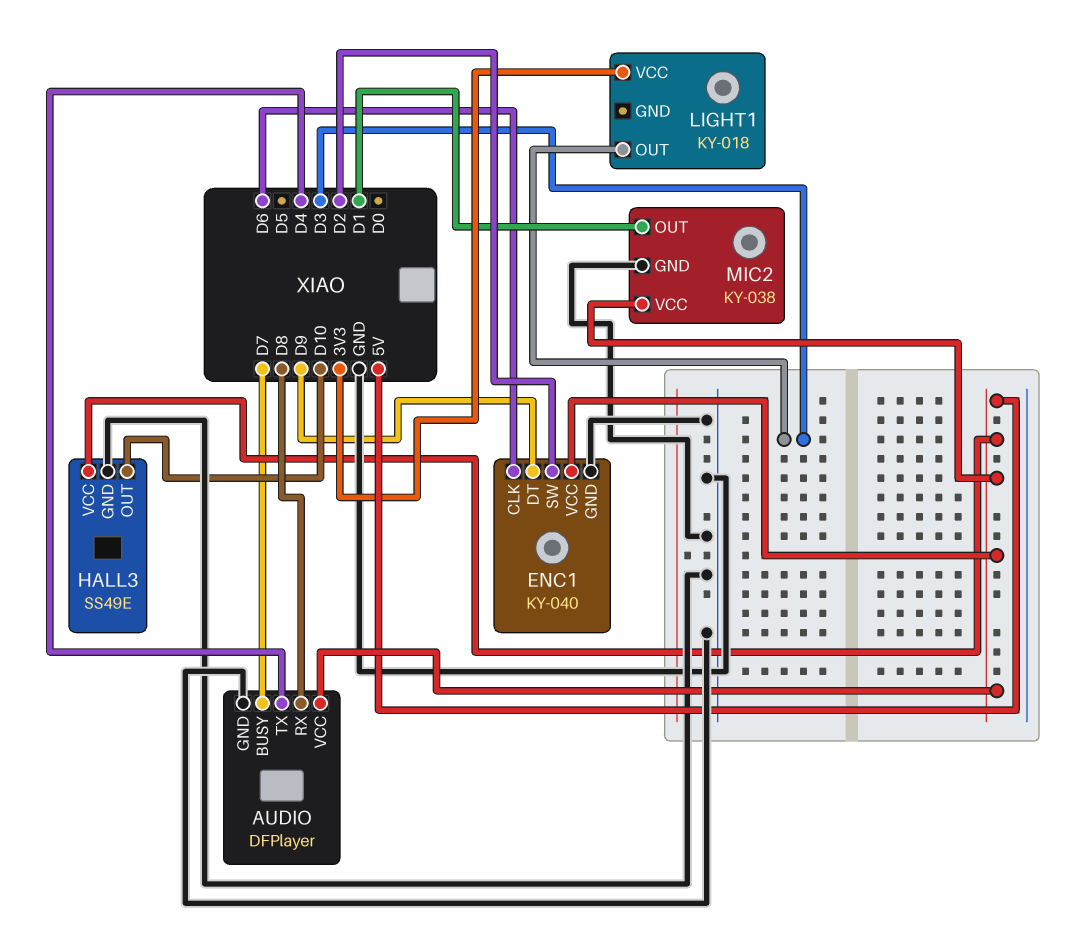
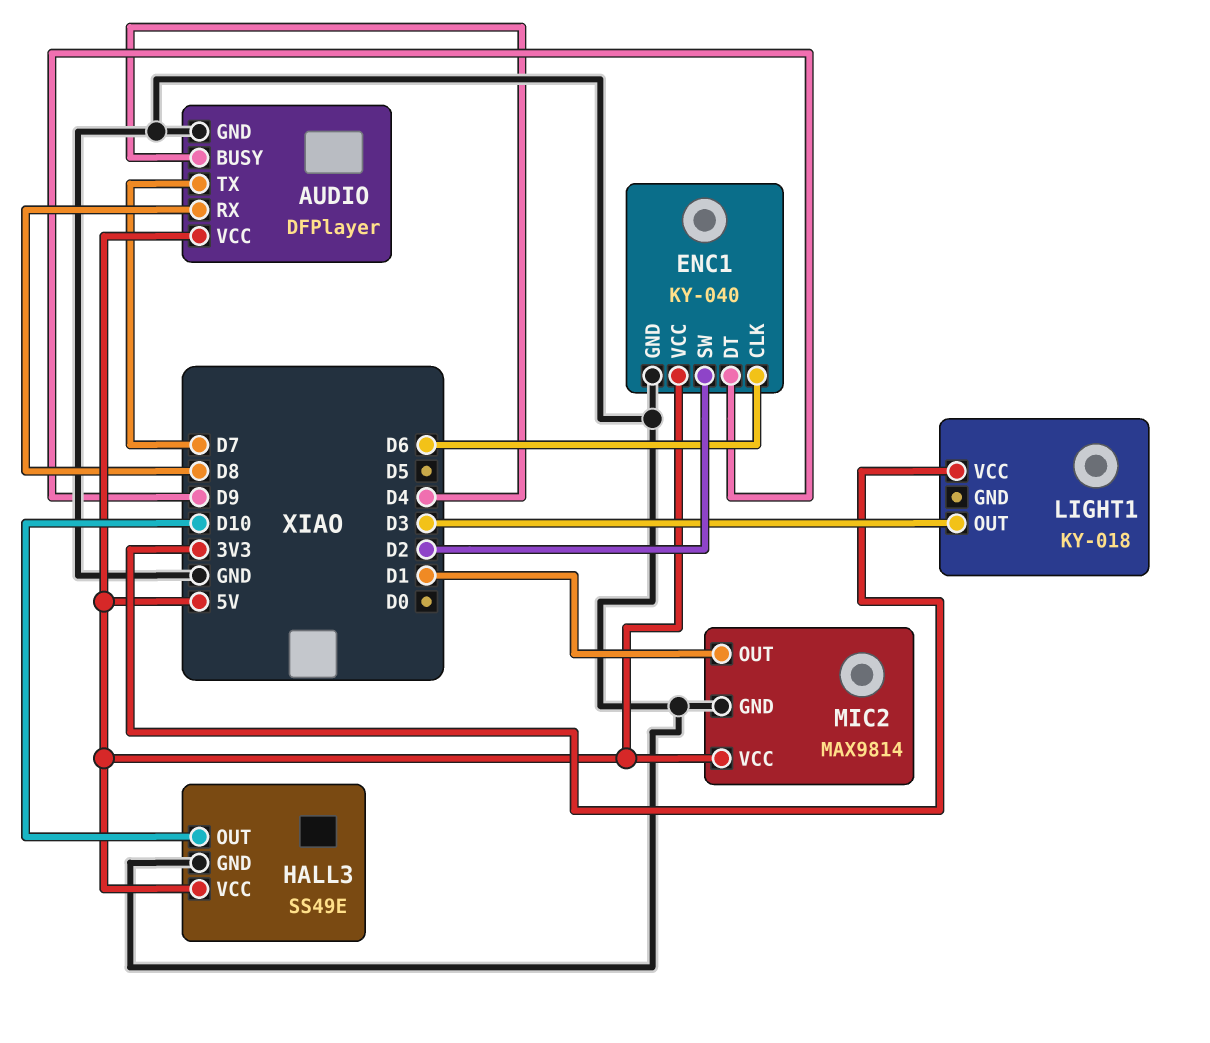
AUDIO pin BUSY: D7 -> D4
AUDIO pin TX: D4 -> D7
MIC2: KY-038 -> MAX9814

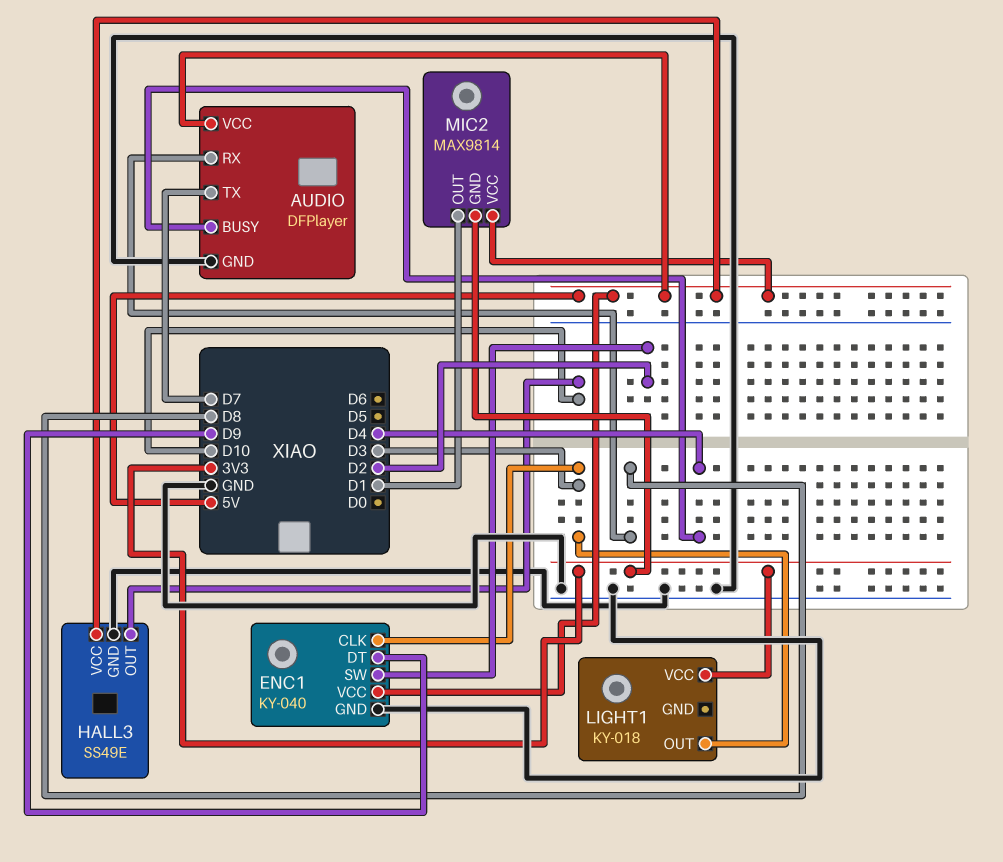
ENC1 pin CLK: D6 -> D3
MIC2 pin GND: GND -> 3V3

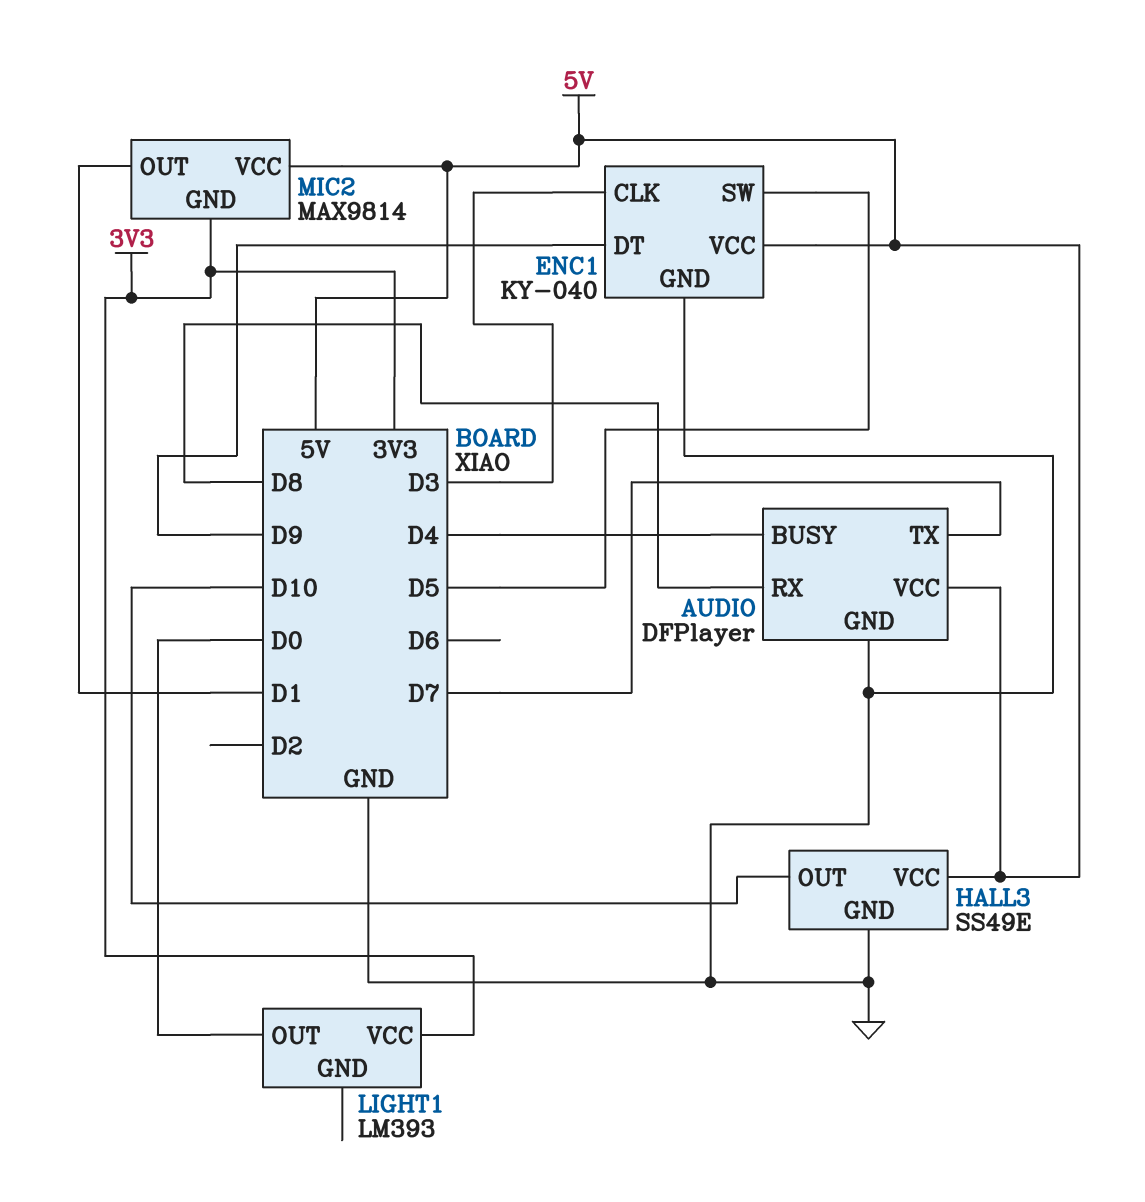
ENC1 pin SW: D2 -> D5
LIGHT1: KY-018 -> LM393
LIGHT1 pin OUT: D3 -> D0

